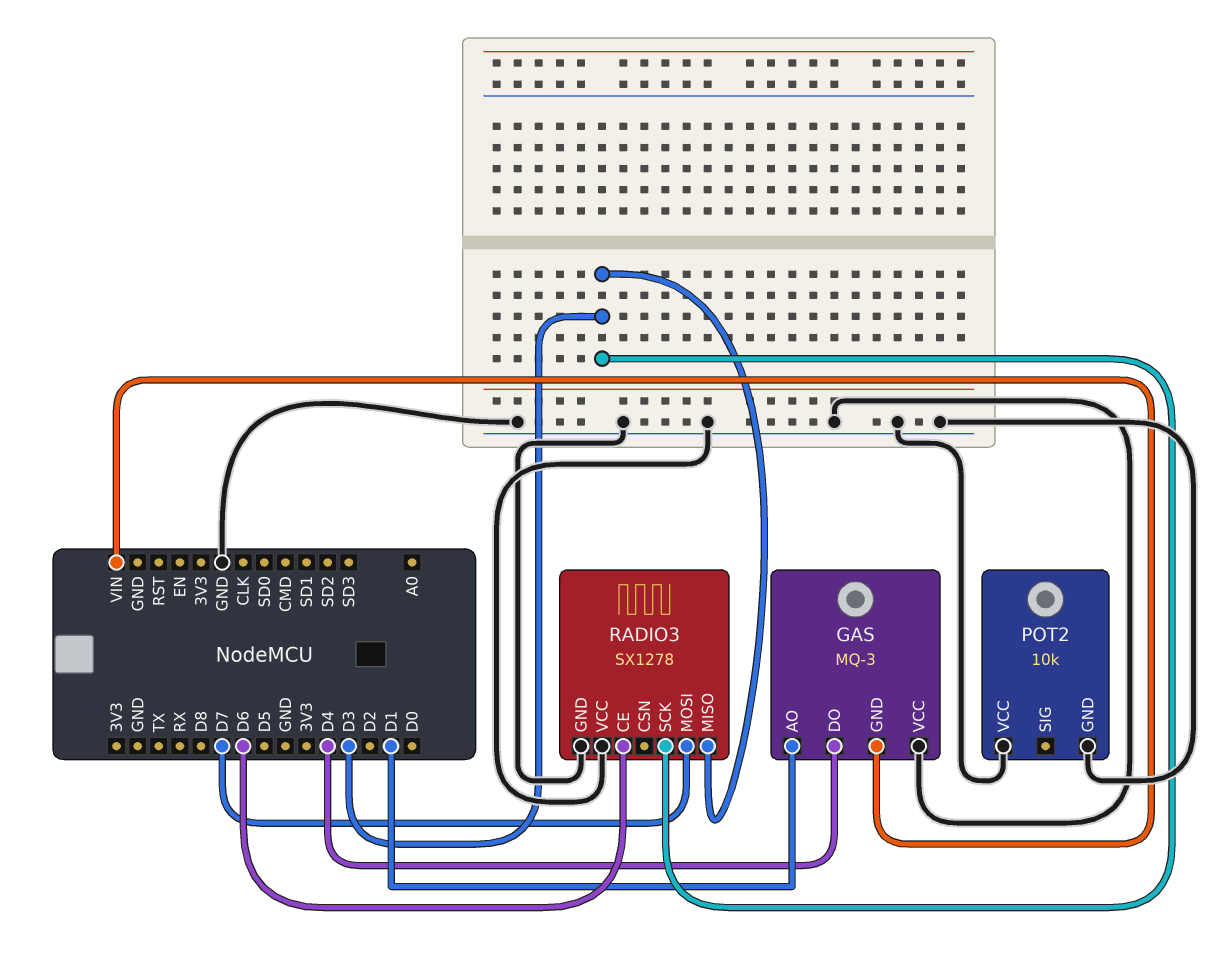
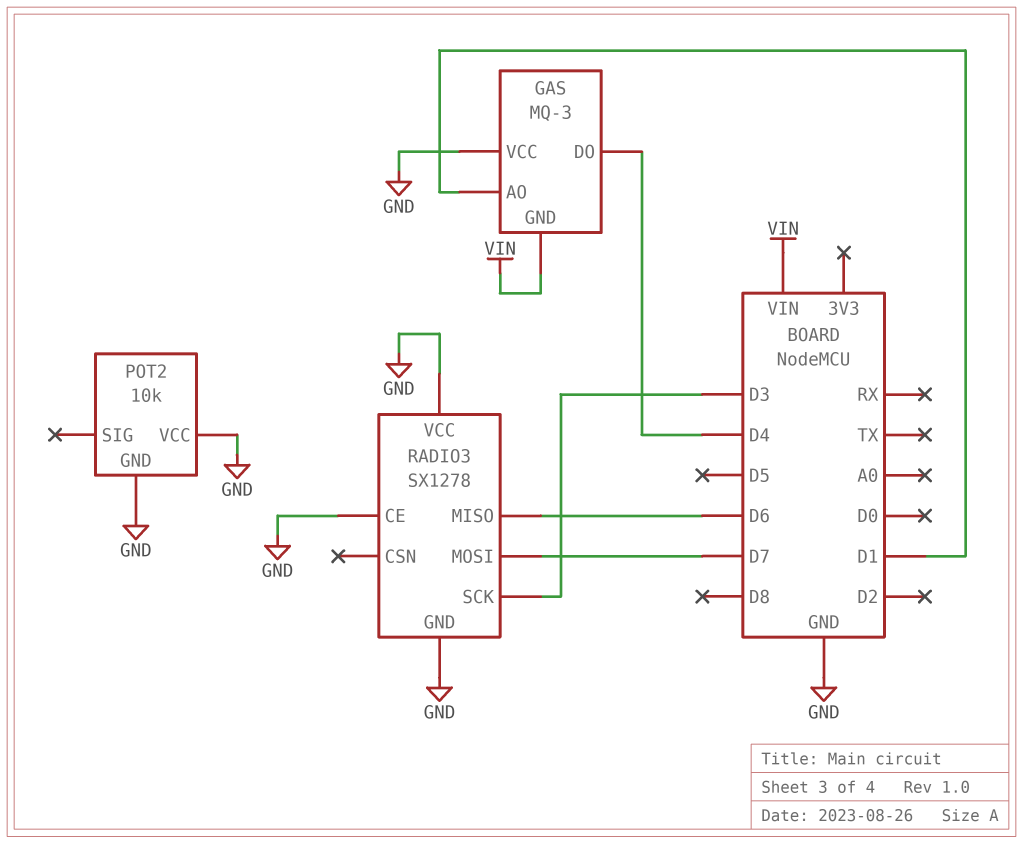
RADIO3 pin CE: D6 -> GND
RADIO3 pin MISO: D3 -> D6

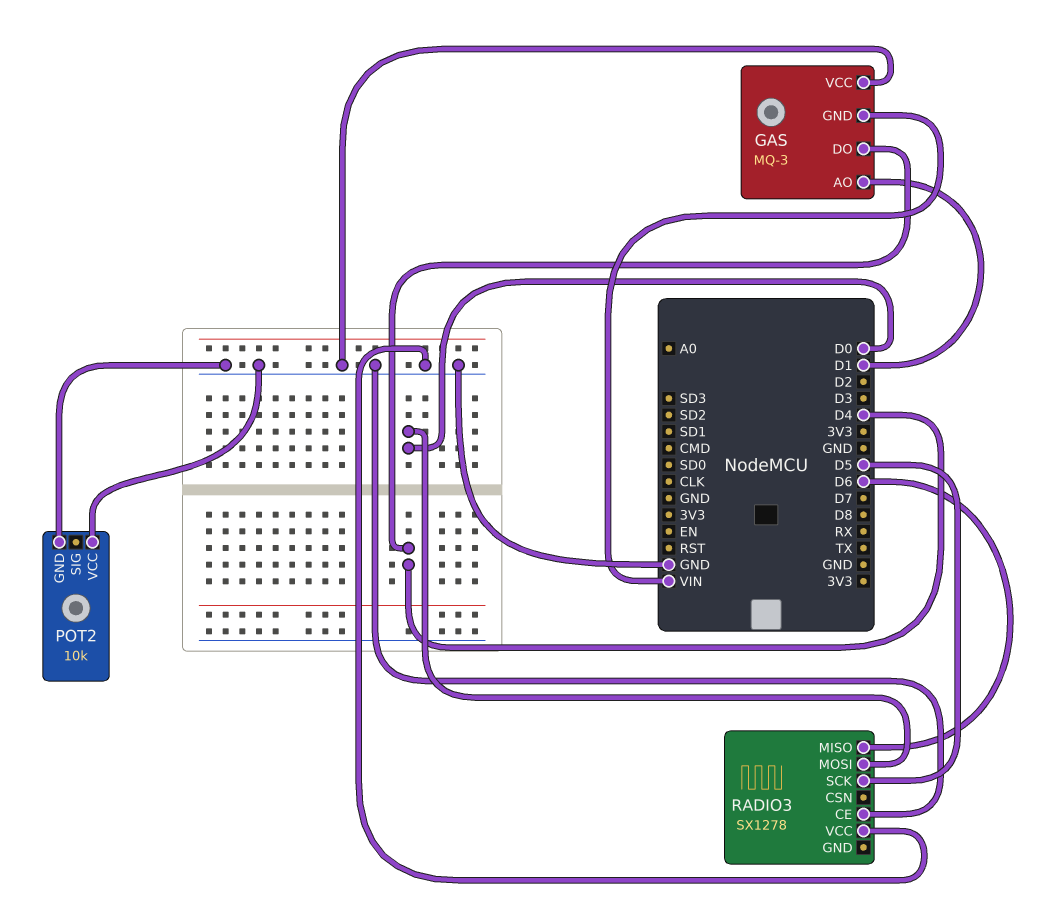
RADIO3 pin GND: GND -> none
RADIO3 pin MOSI: D7 -> D0
RADIO3 pin SCK: D3 -> D5

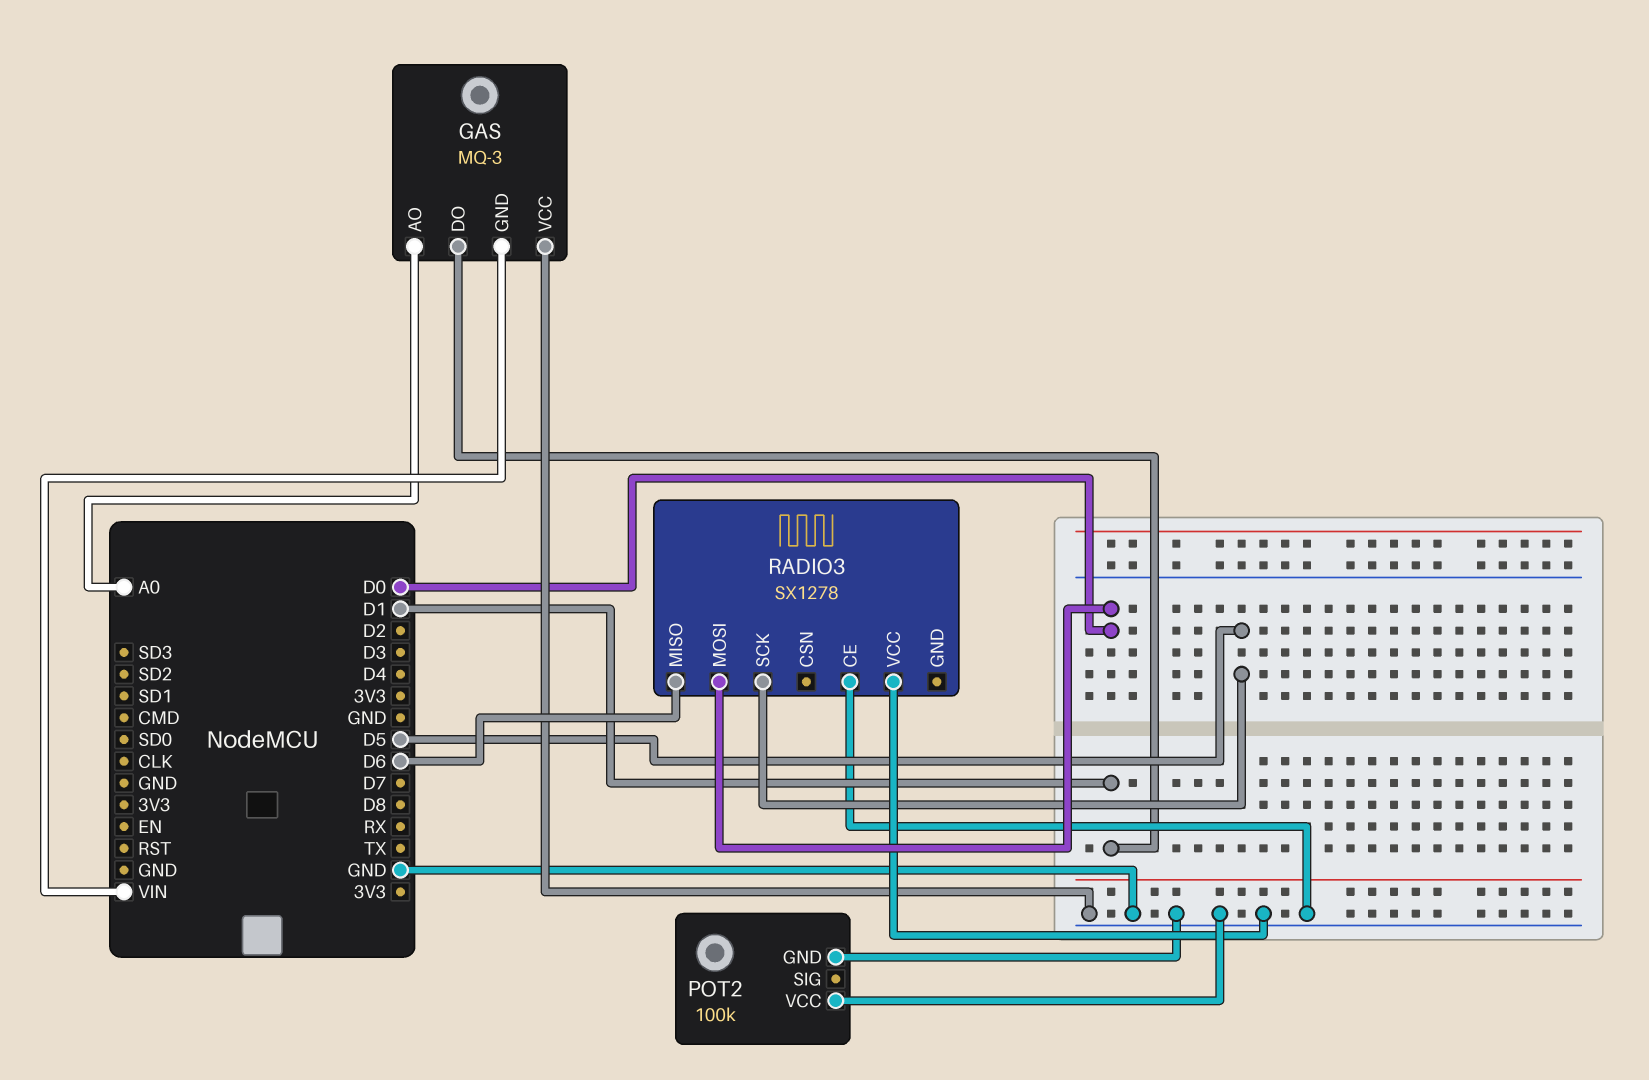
GAS pin AO: D1 -> A0
GAS pin DO: D4 -> D1
POT2: 10k -> 100k

